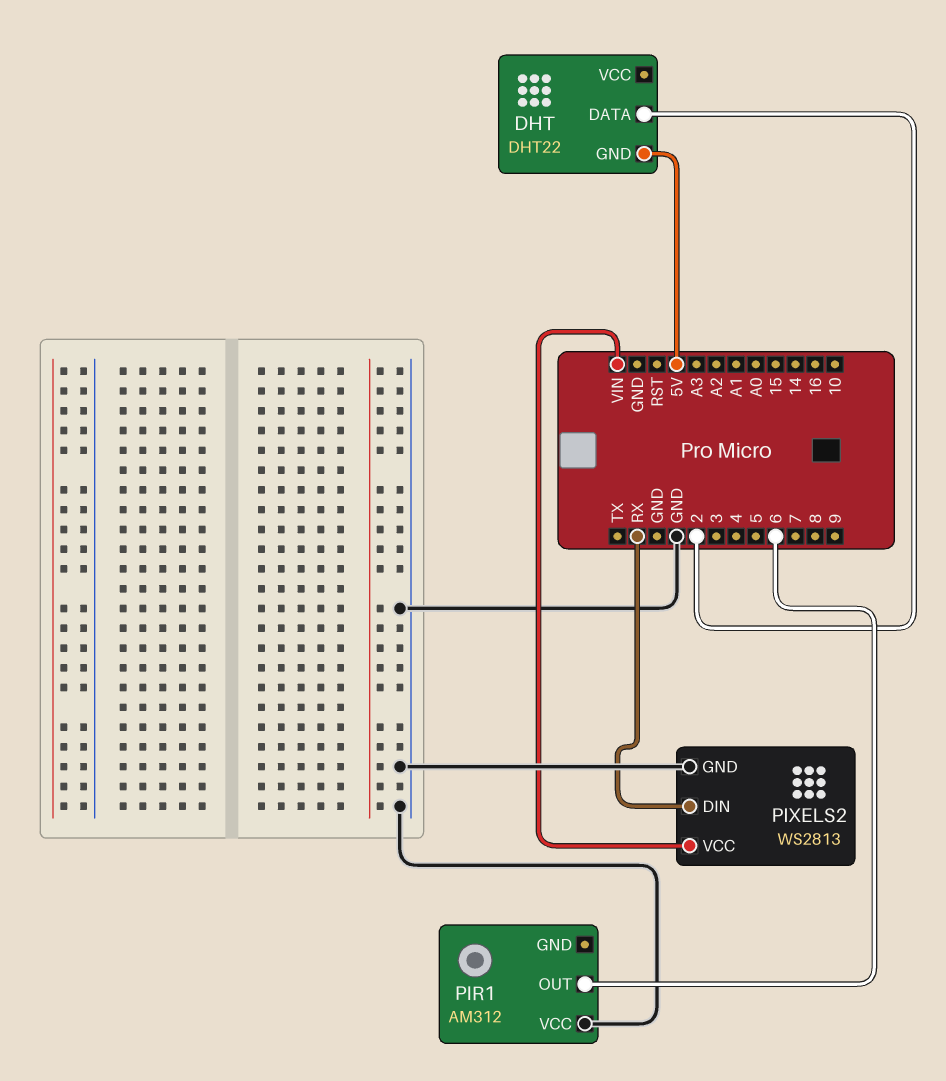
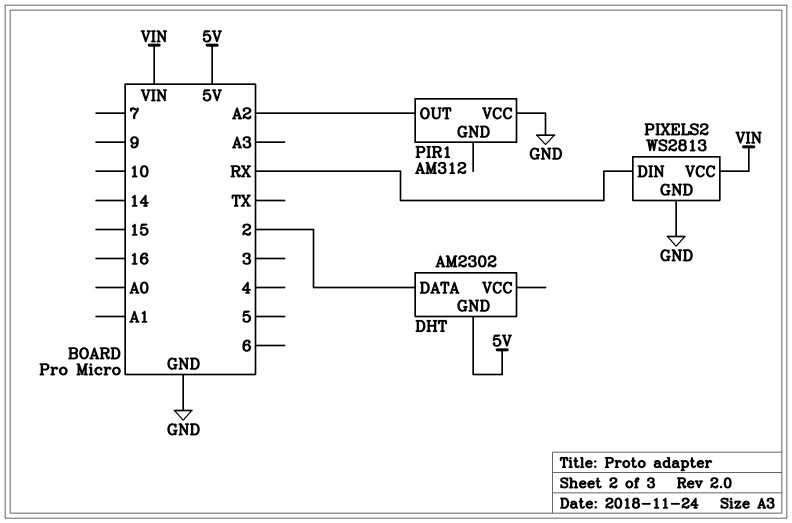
DHT: DHT22 -> AM2302
PIR1 pin OUT: 6 -> A2

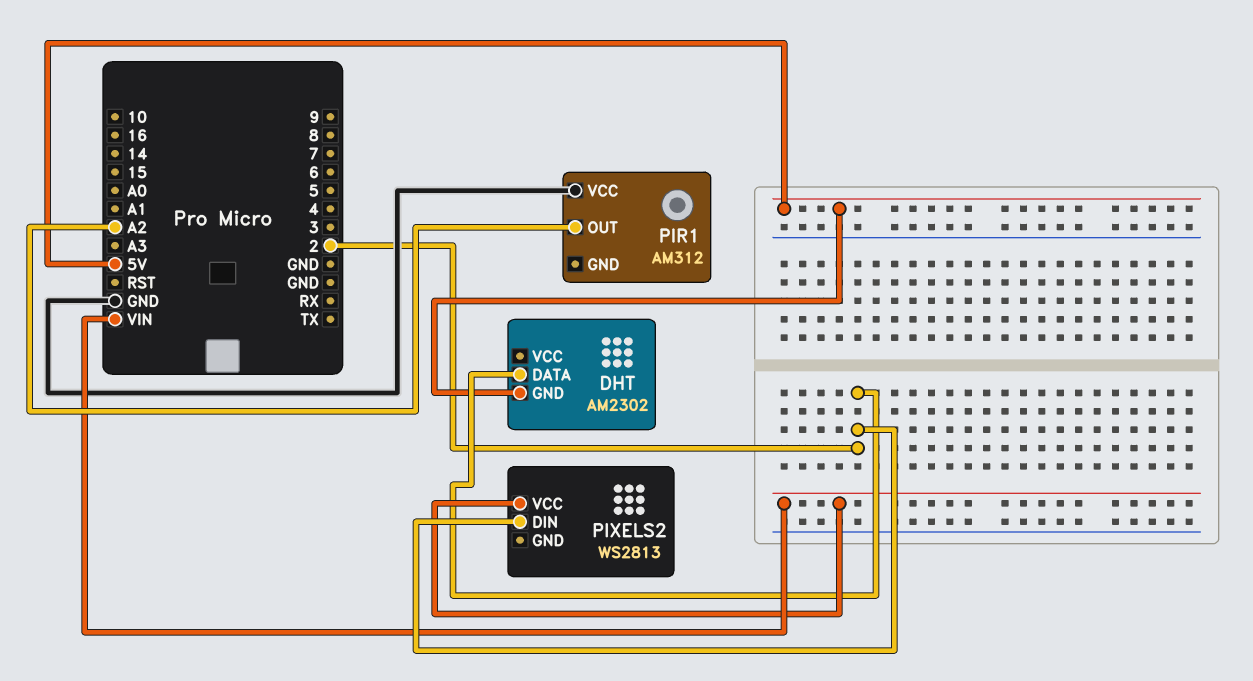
PIXELS2 pin DIN: RX -> 2
PIXELS2 pin GND: GND -> none

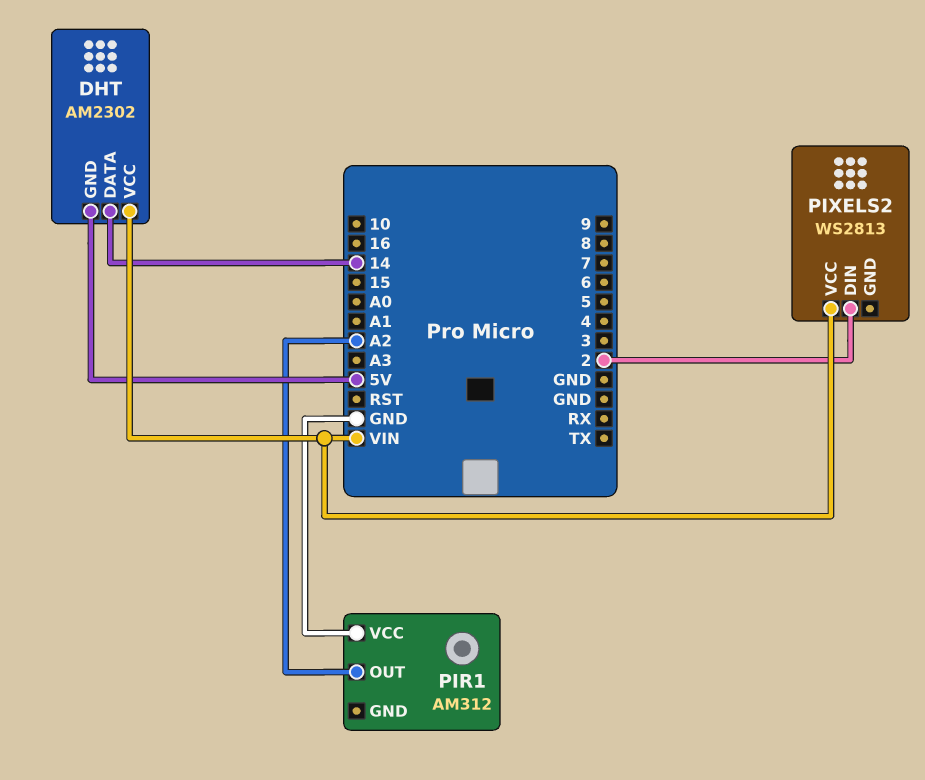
DHT pin DATA: 2 -> 14
DHT pin VCC: none -> VIN

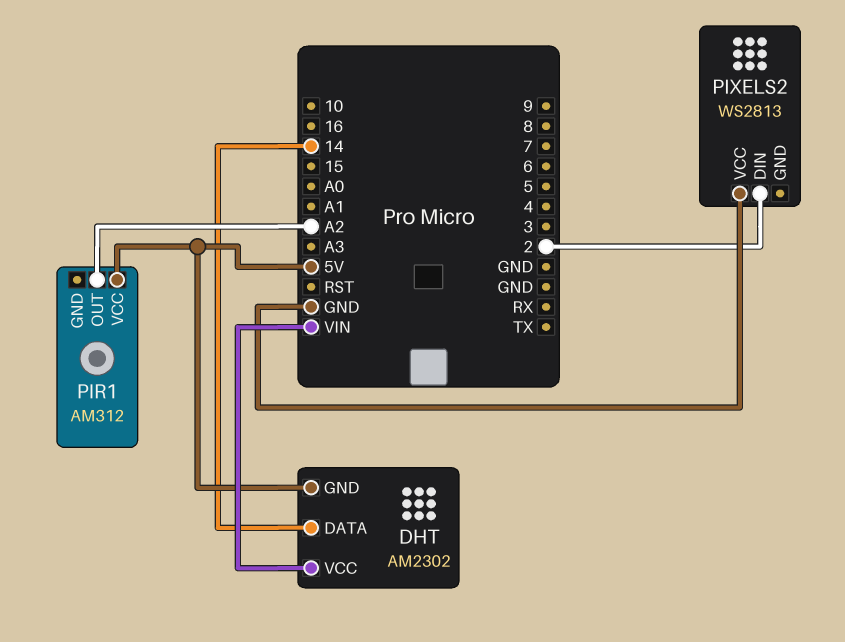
PIR1 pin VCC: GND -> 5V
PIXELS2 pin VCC: VIN -> GND

